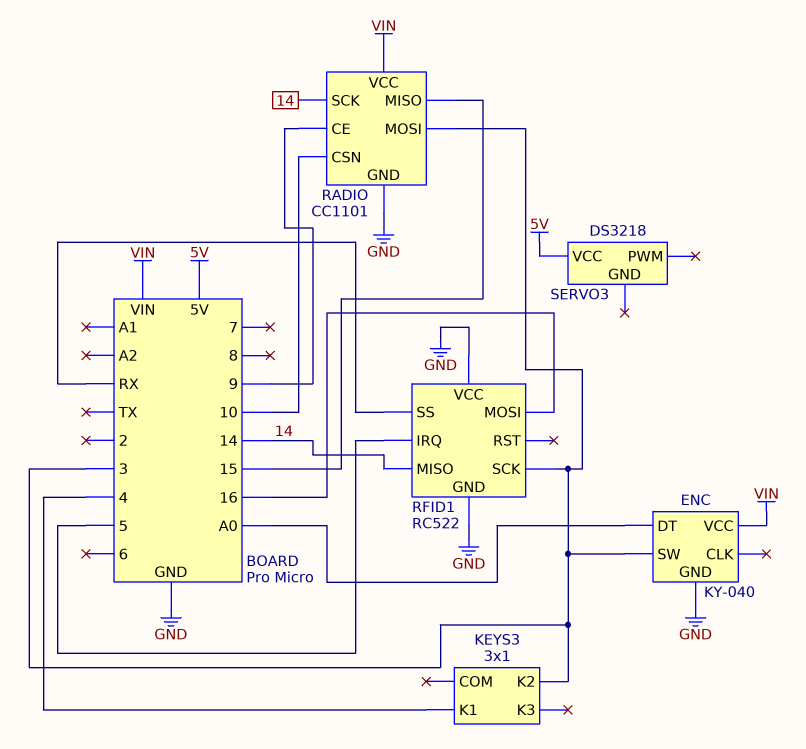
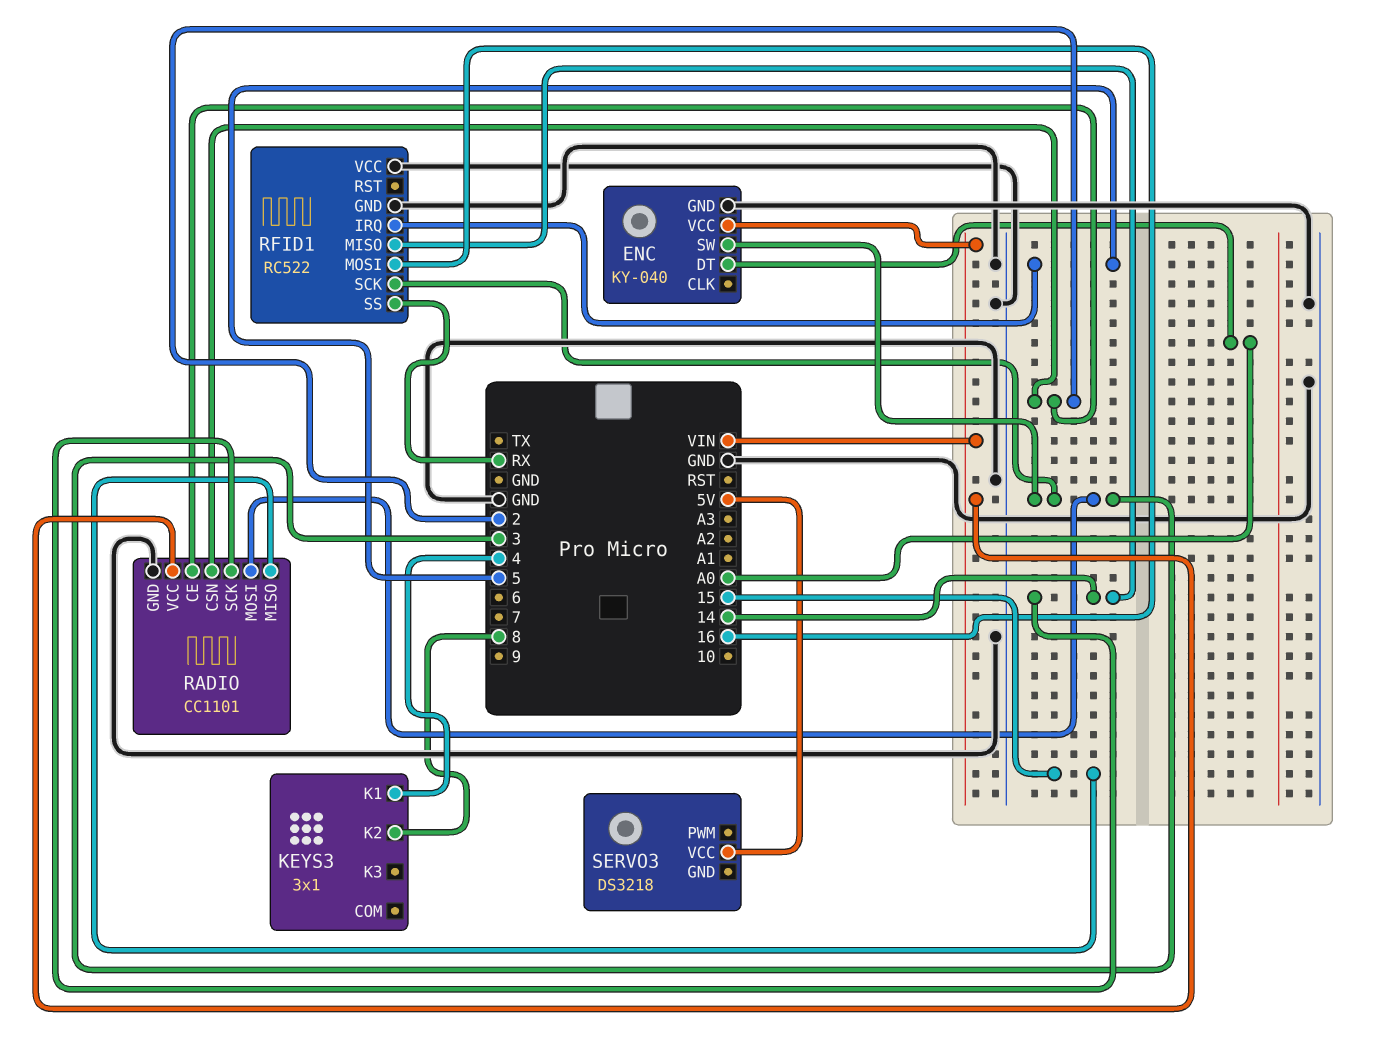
KEYS3 pin K2: 3 -> 8
RADIO pin CE: 9 -> 2
RADIO pin CSN: 10 -> 2

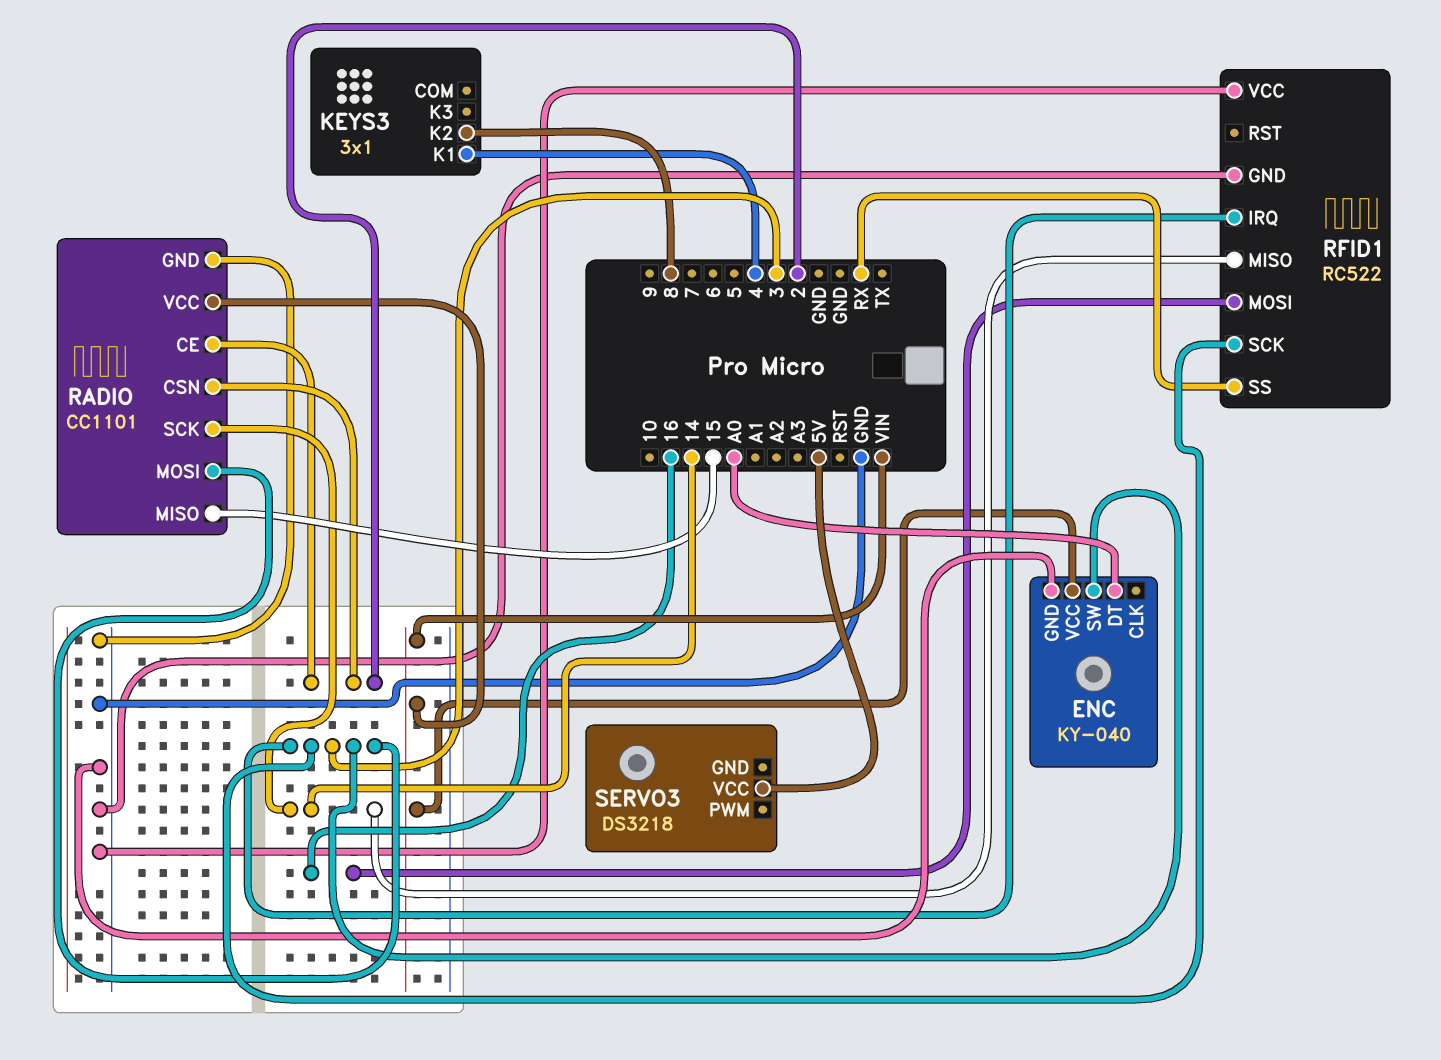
RFID1 pin IRQ: 5 -> 3

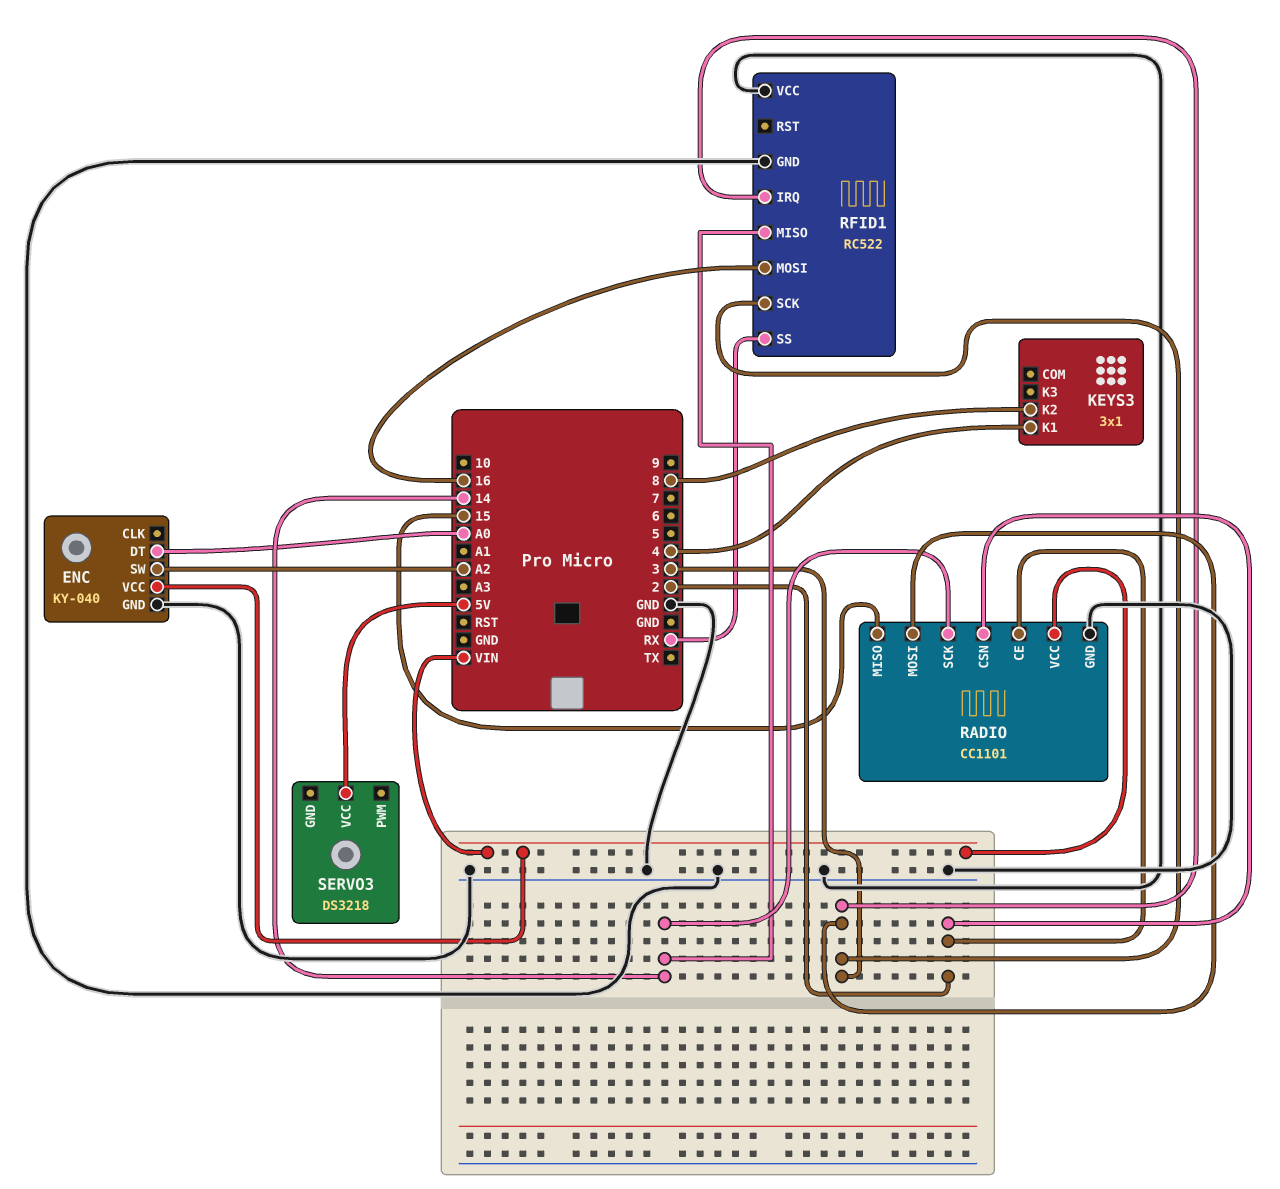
ENC pin SW: 3 -> A2

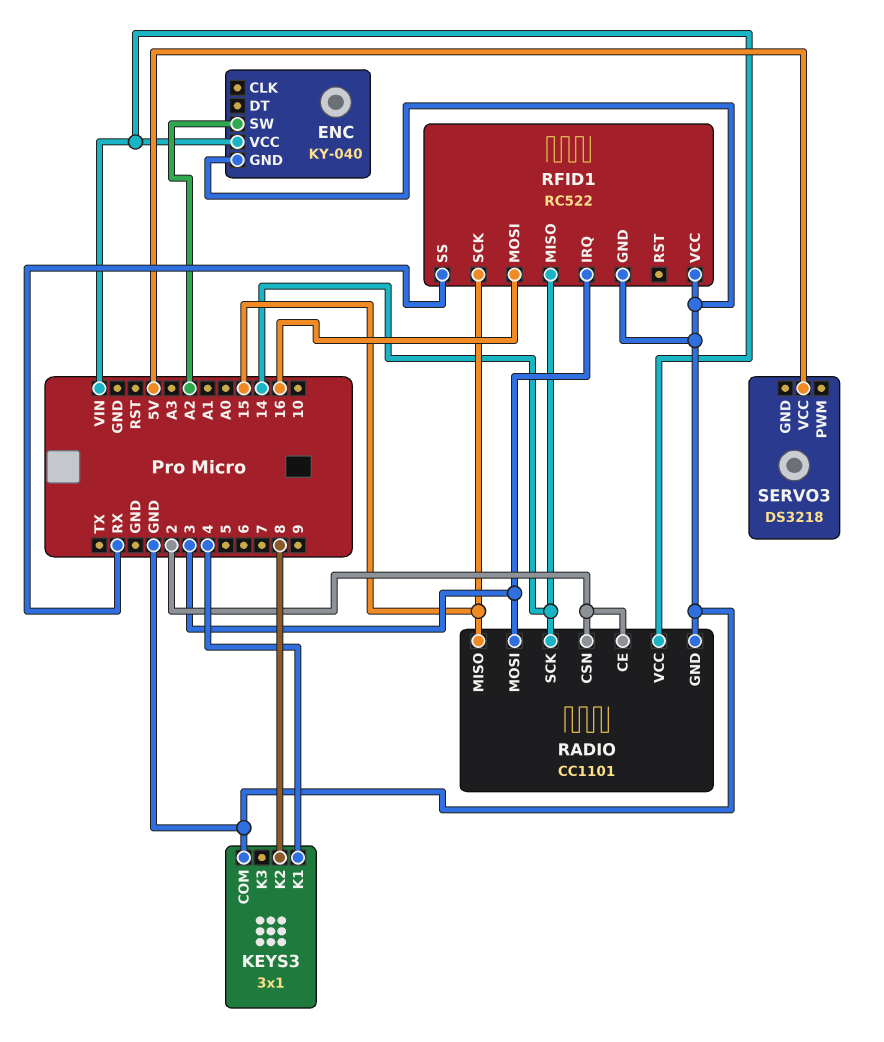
ENC pin DT: A0 -> none
KEYS3 pin COM: none -> GND
RFID1 pin SCK: 3 -> 15

